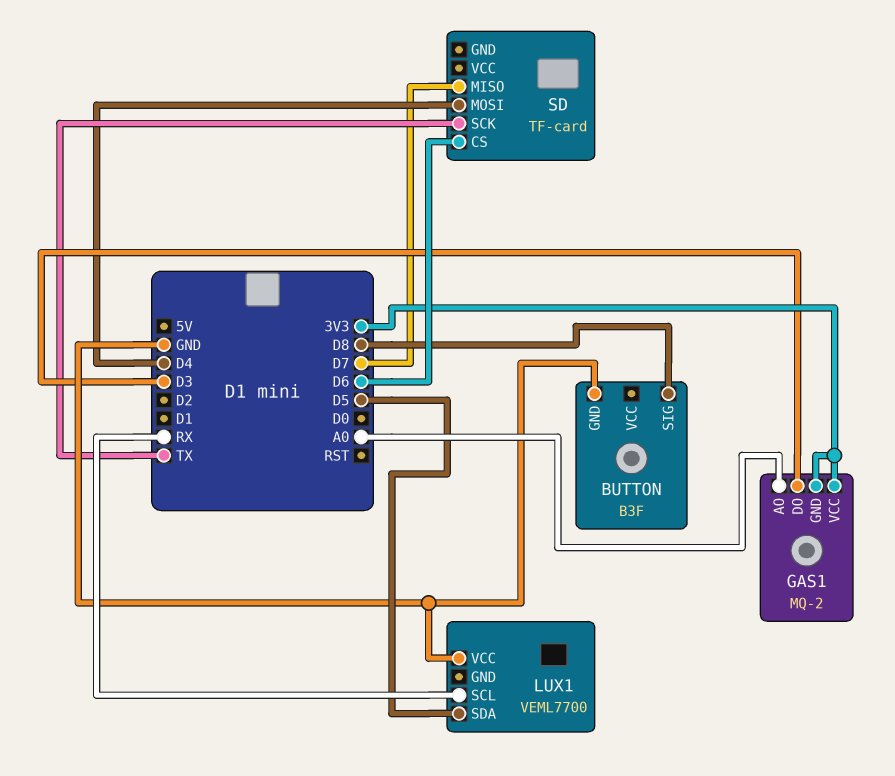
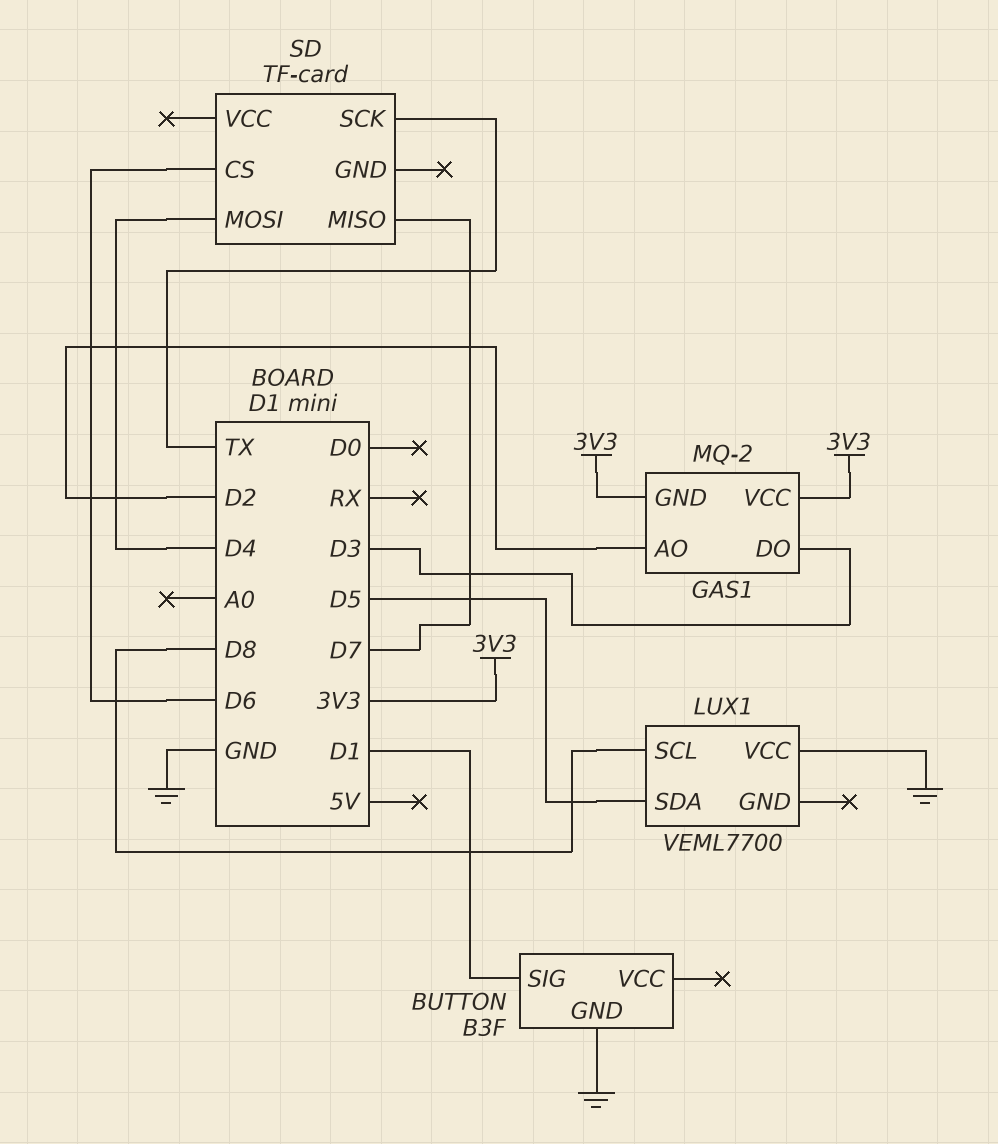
BUTTON pin SIG: D8 -> D1
GAS1 pin AO: A0 -> D2
LUX1 pin SCL: RX -> D8

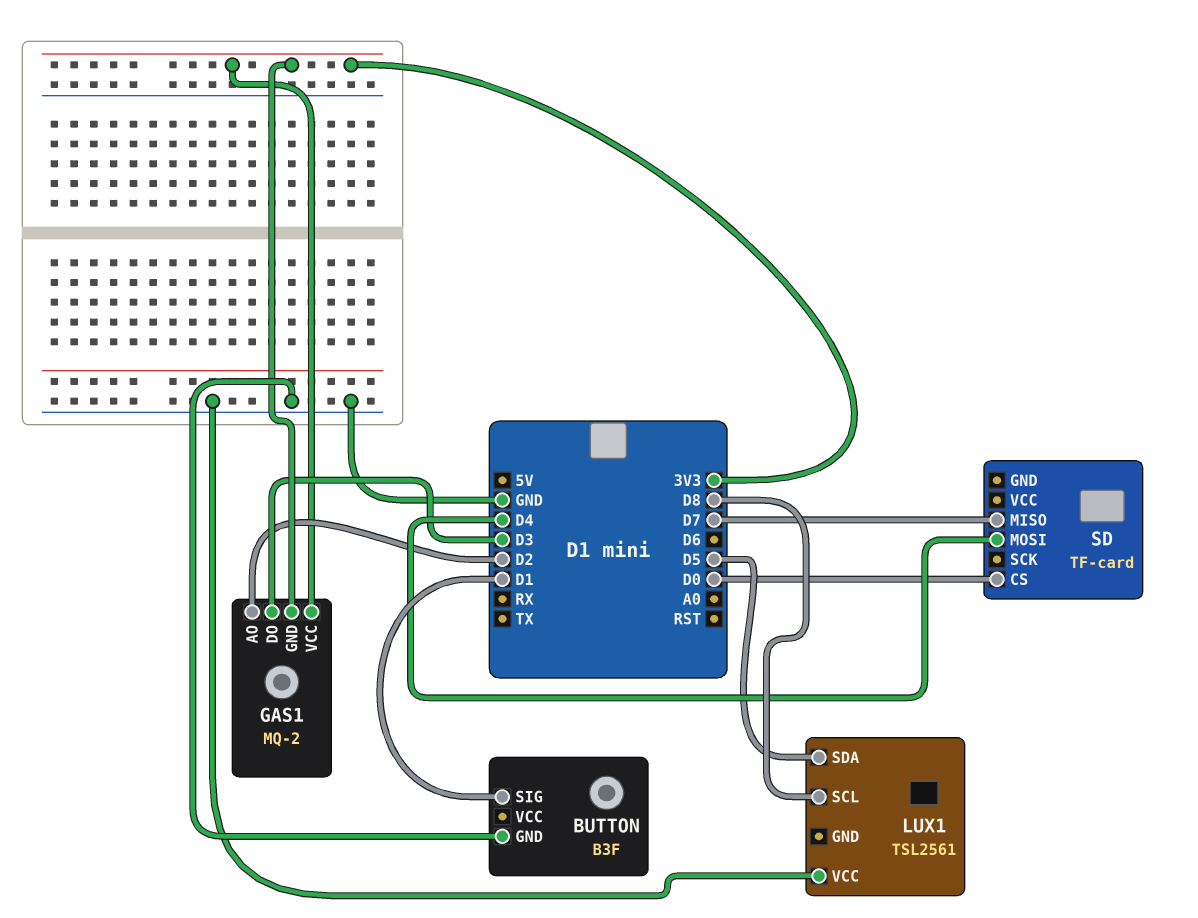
LUX1: VEML7700 -> TSL2561
SD pin CS: D6 -> D0
SD pin SCK: TX -> none

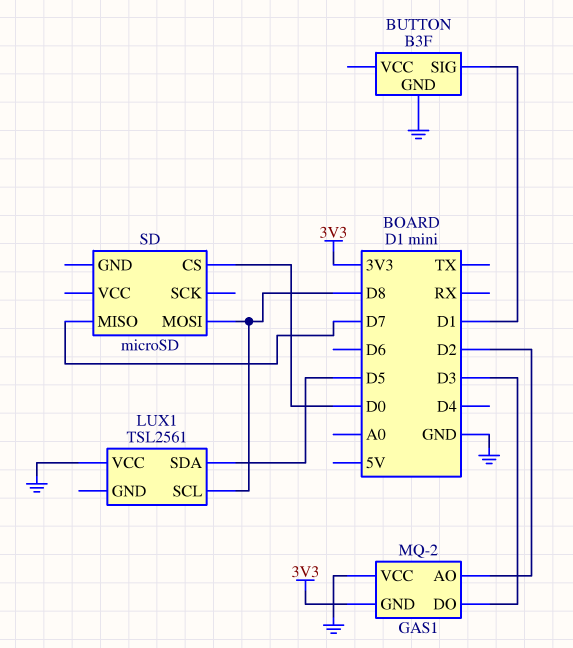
GAS1 pin VCC: 3V3 -> GND
SD: TF-card -> microSD
SD pin MOSI: D4 -> D8

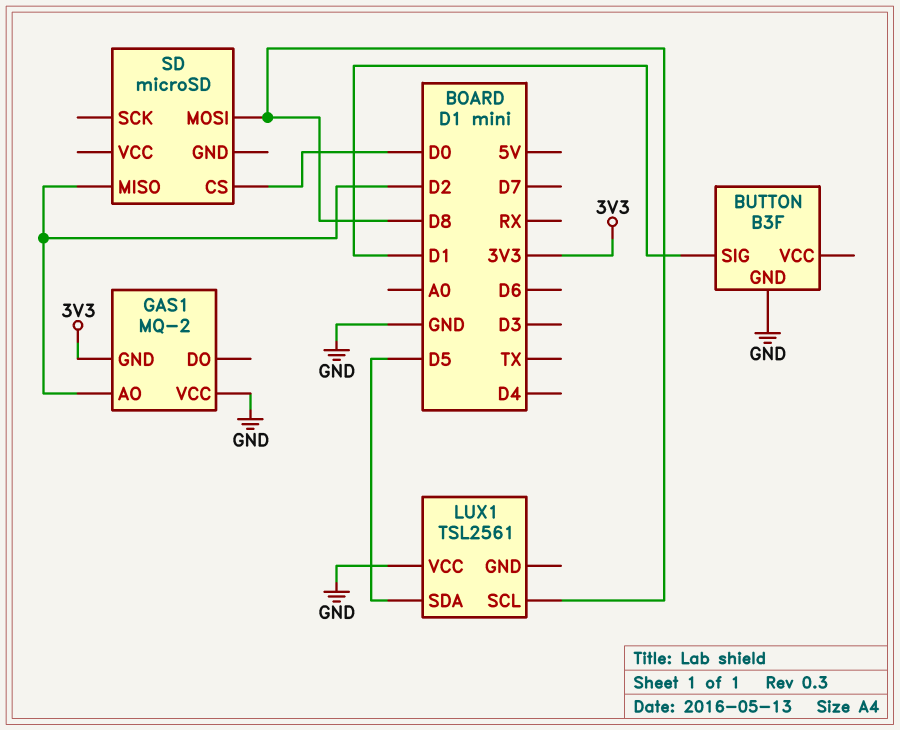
GAS1 pin DO: D3 -> none
SD pin MISO: D7 -> D2

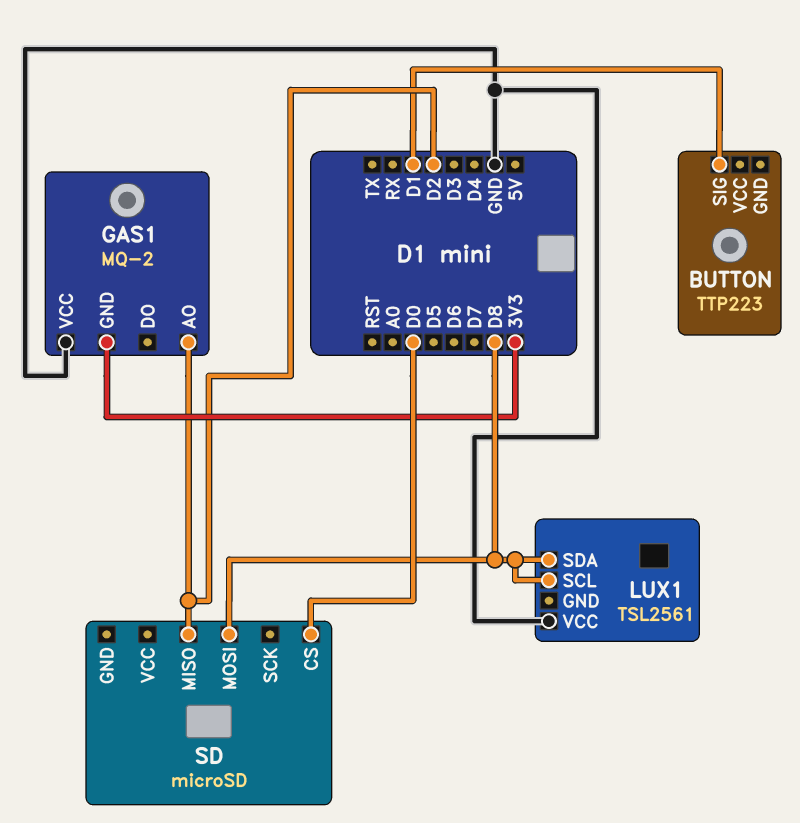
BUTTON: B3F -> TTP223
BUTTON pin GND: GND -> none
LUX1 pin SDA: D5 -> D8

